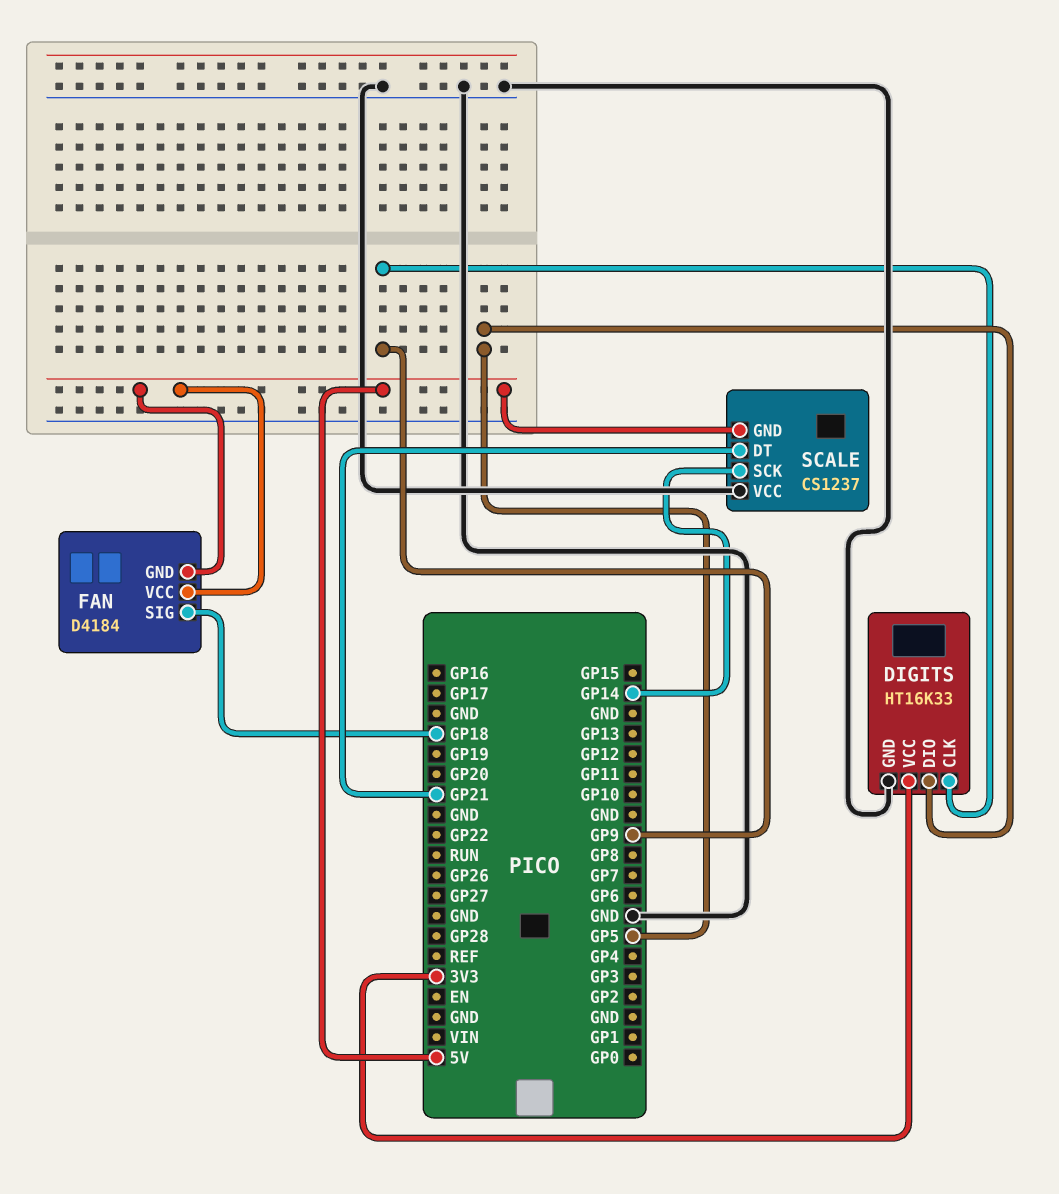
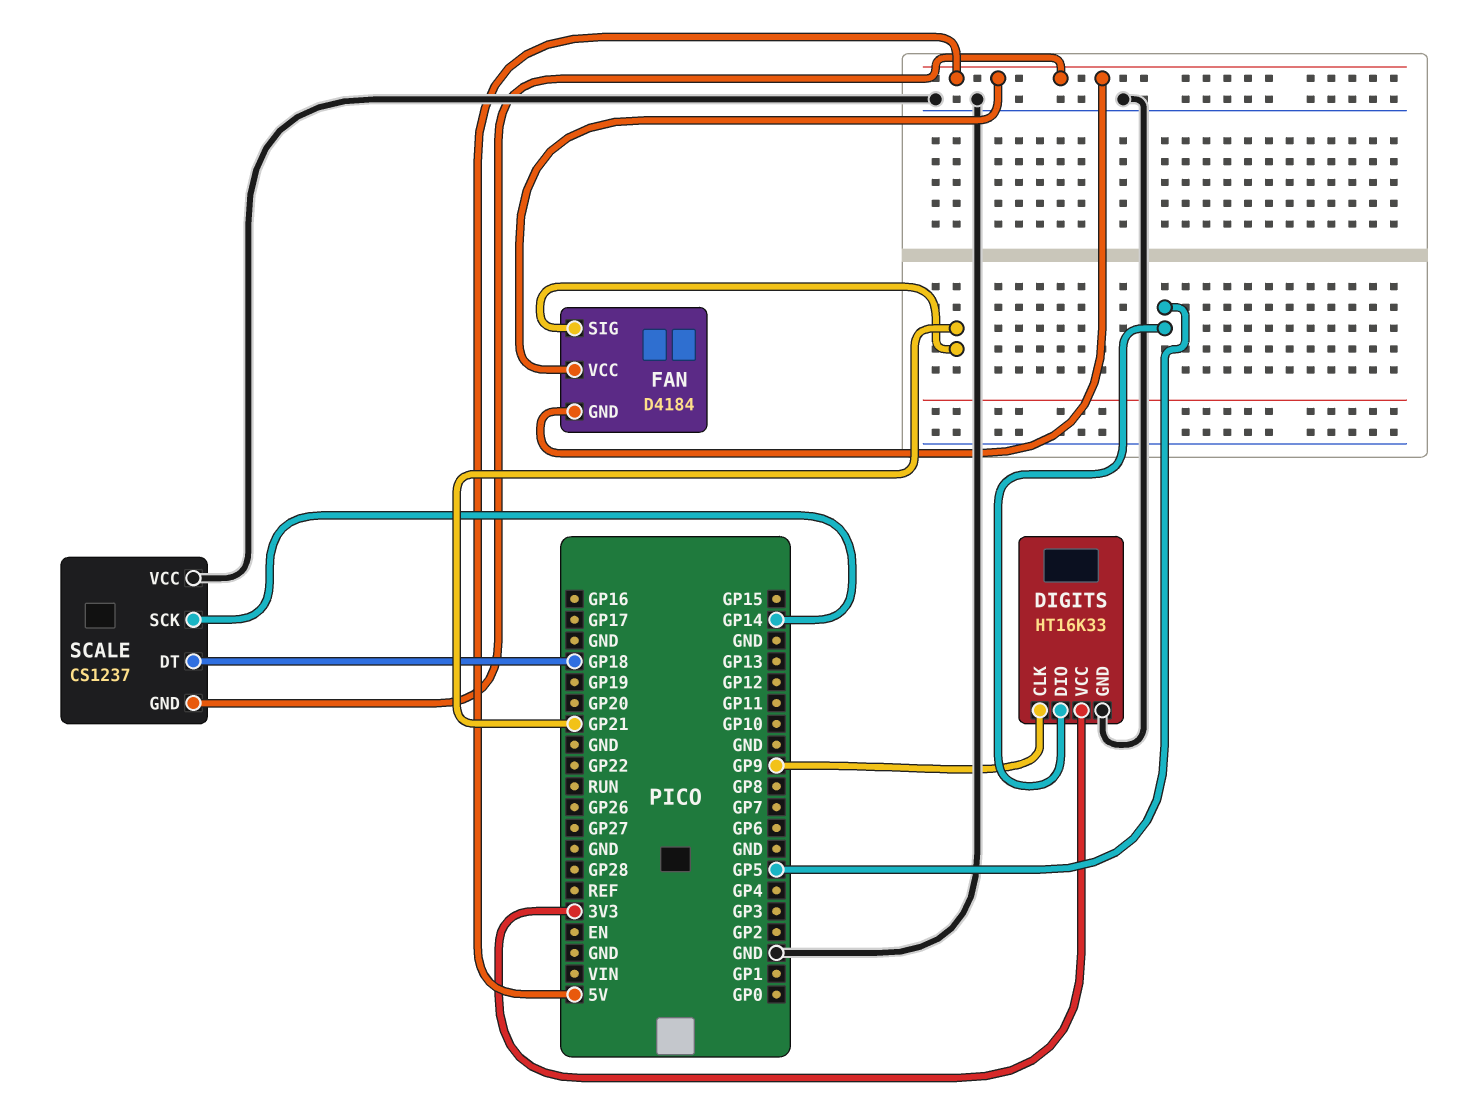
FAN pin SIG: GP18 -> GP21
SCALE pin DT: GP21 -> GP18

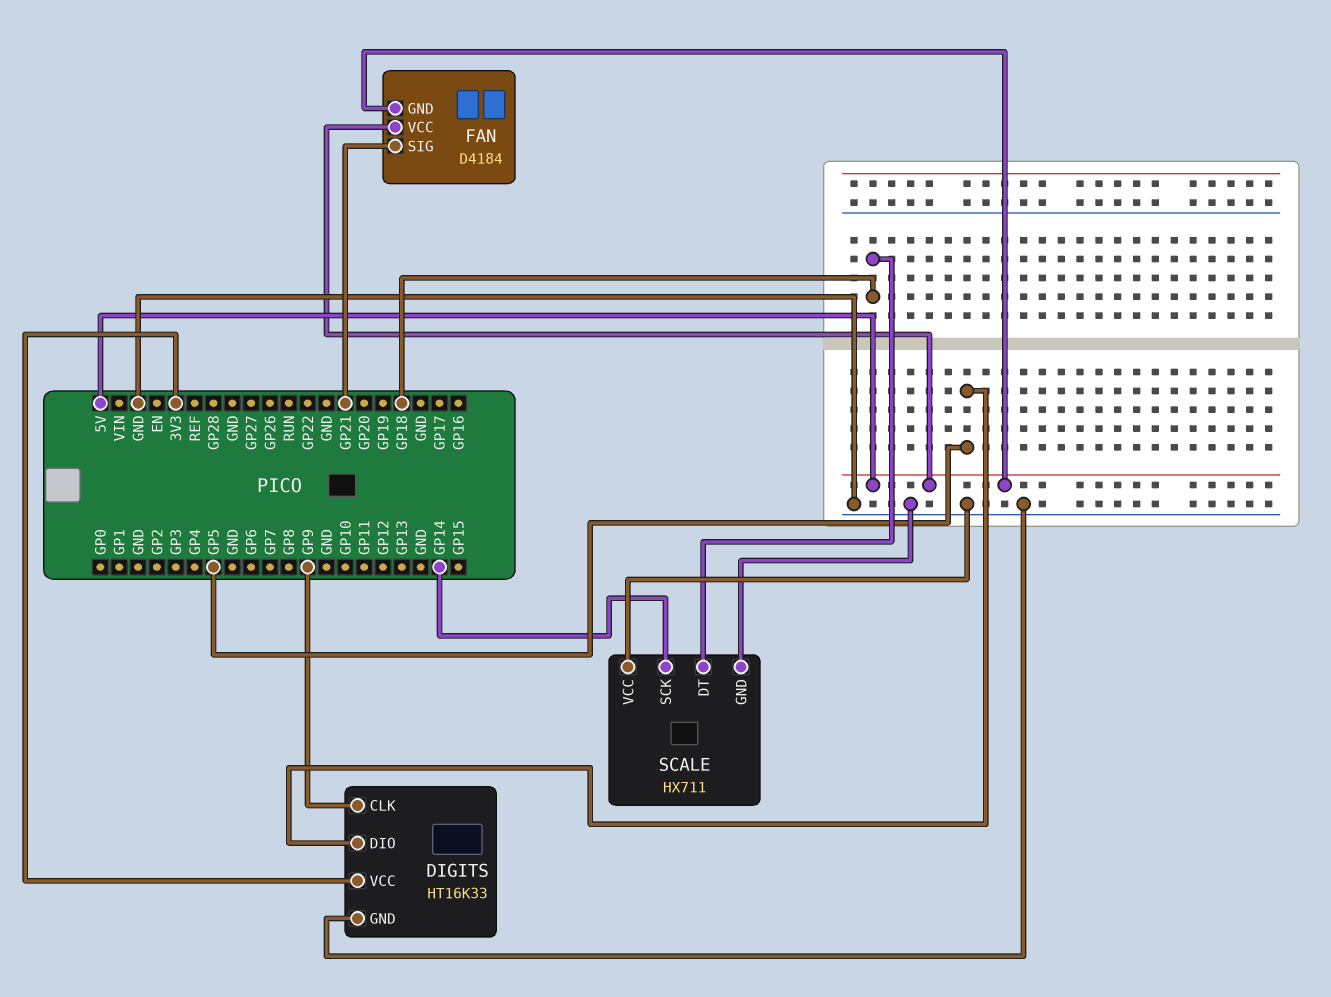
SCALE: CS1237 -> HX711
SCALE pin GND: 5V -> GND

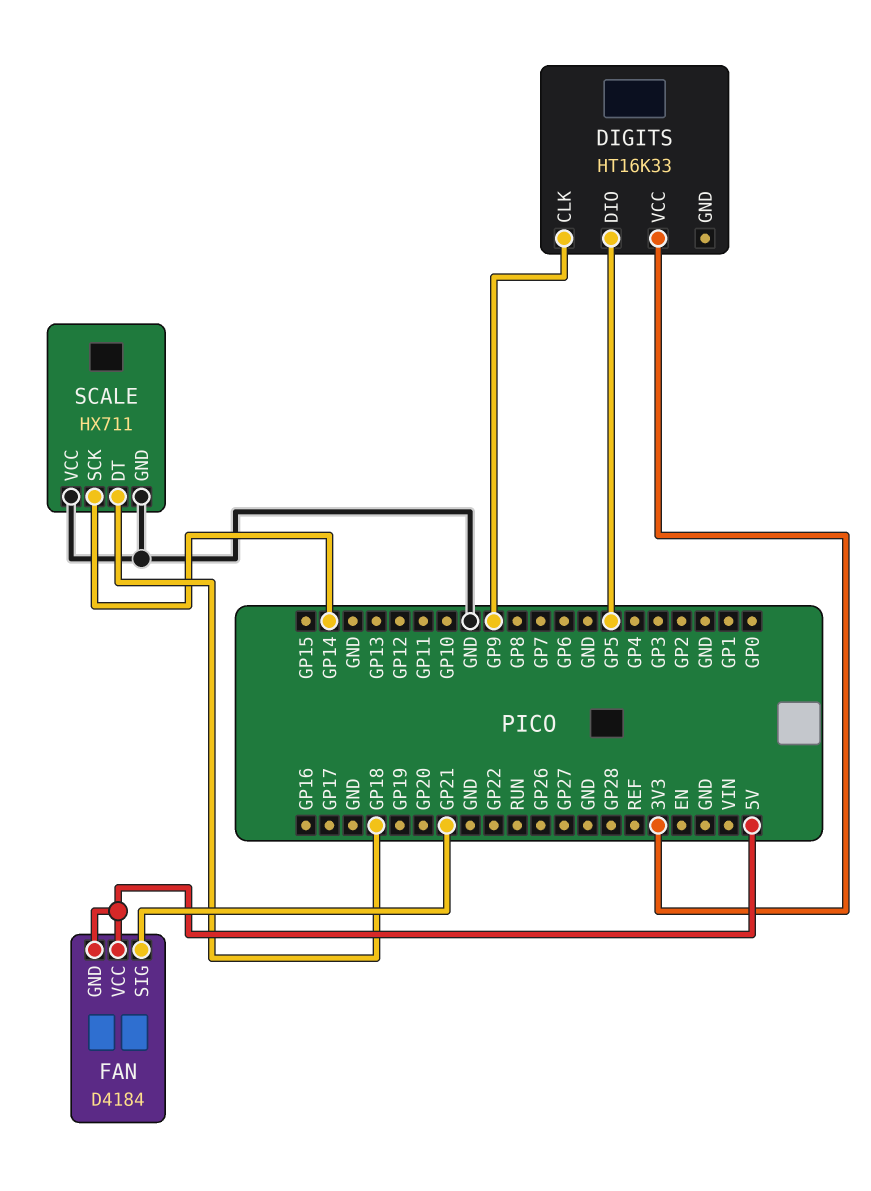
DIGITS pin GND: GND -> none

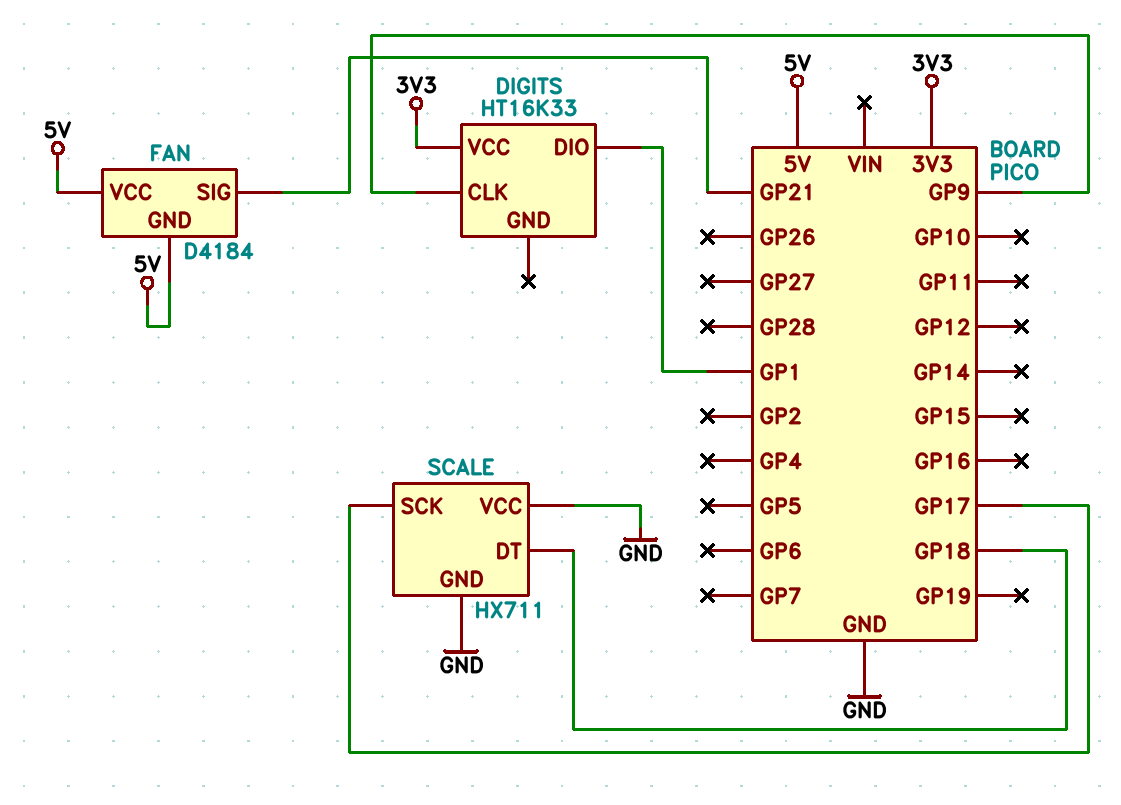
DIGITS pin DIO: GP5 -> GP1
SCALE pin SCK: GP14 -> GP17

